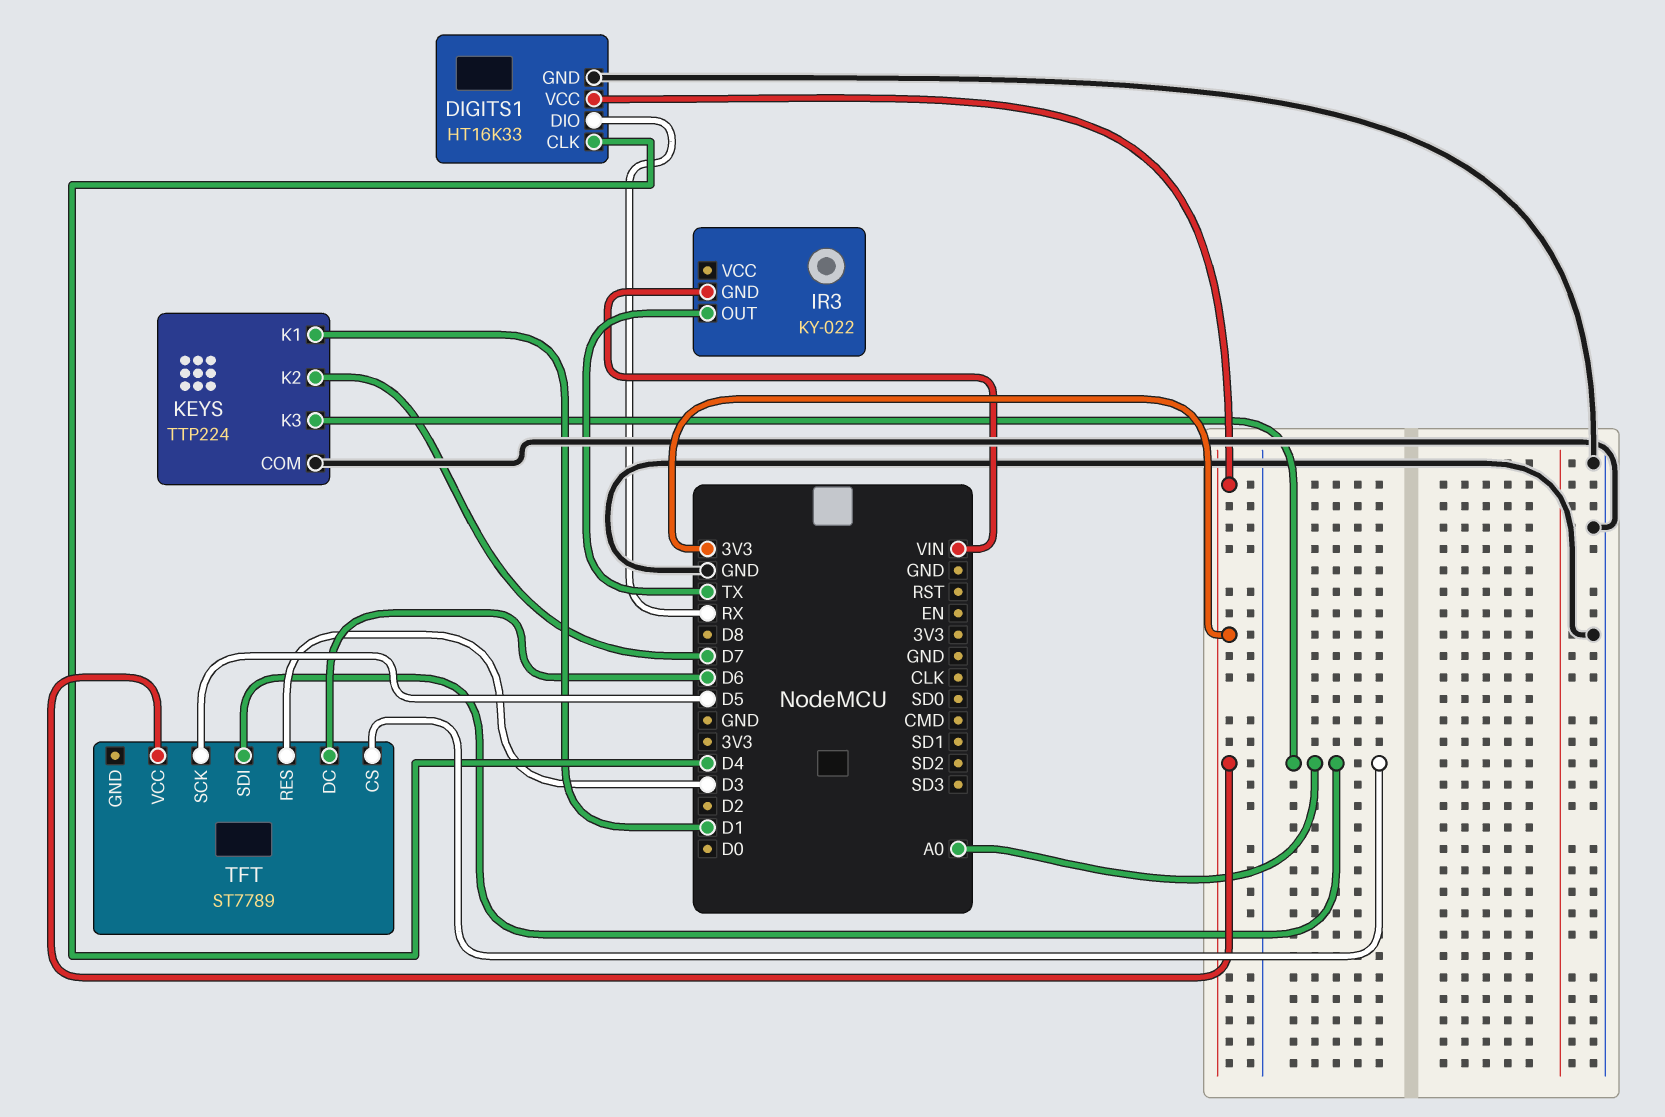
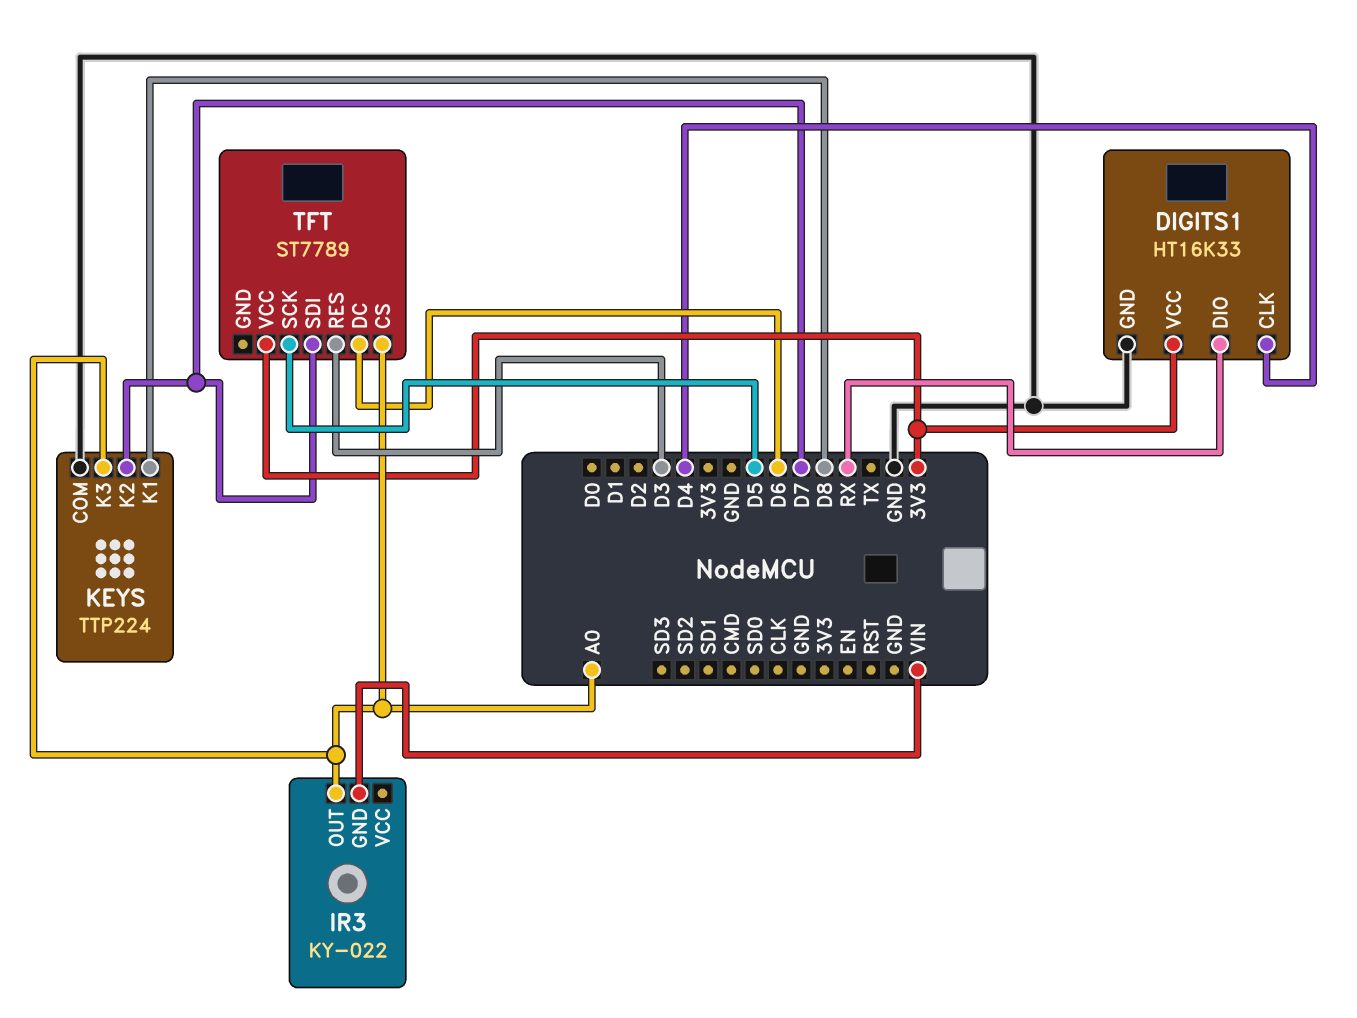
IR3 pin OUT: TX -> A0
KEYS pin K1: D1 -> D8
TFT pin SDI: A0 -> D7

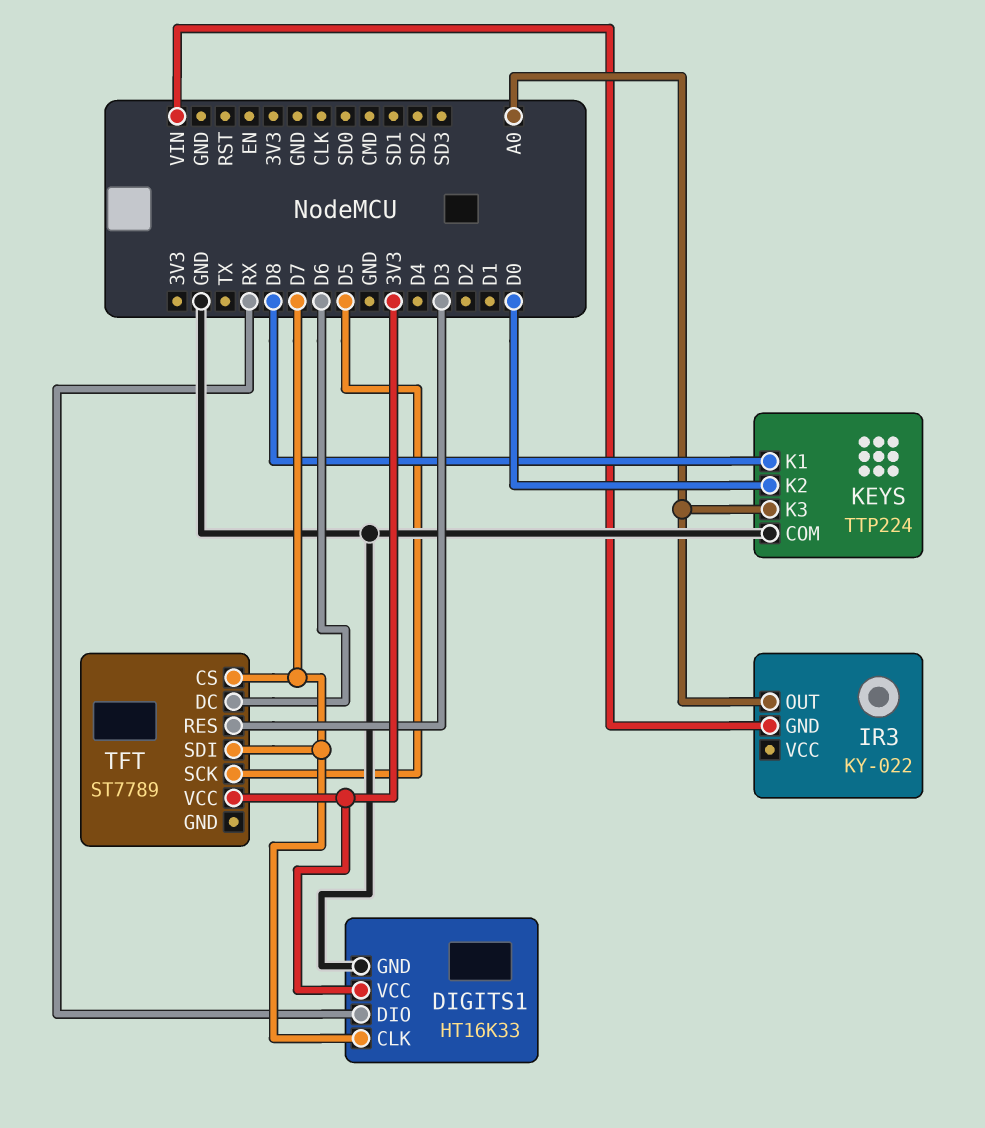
DIGITS1 pin CLK: D4 -> D7
KEYS pin K2: D7 -> D0
TFT pin CS: A0 -> D7

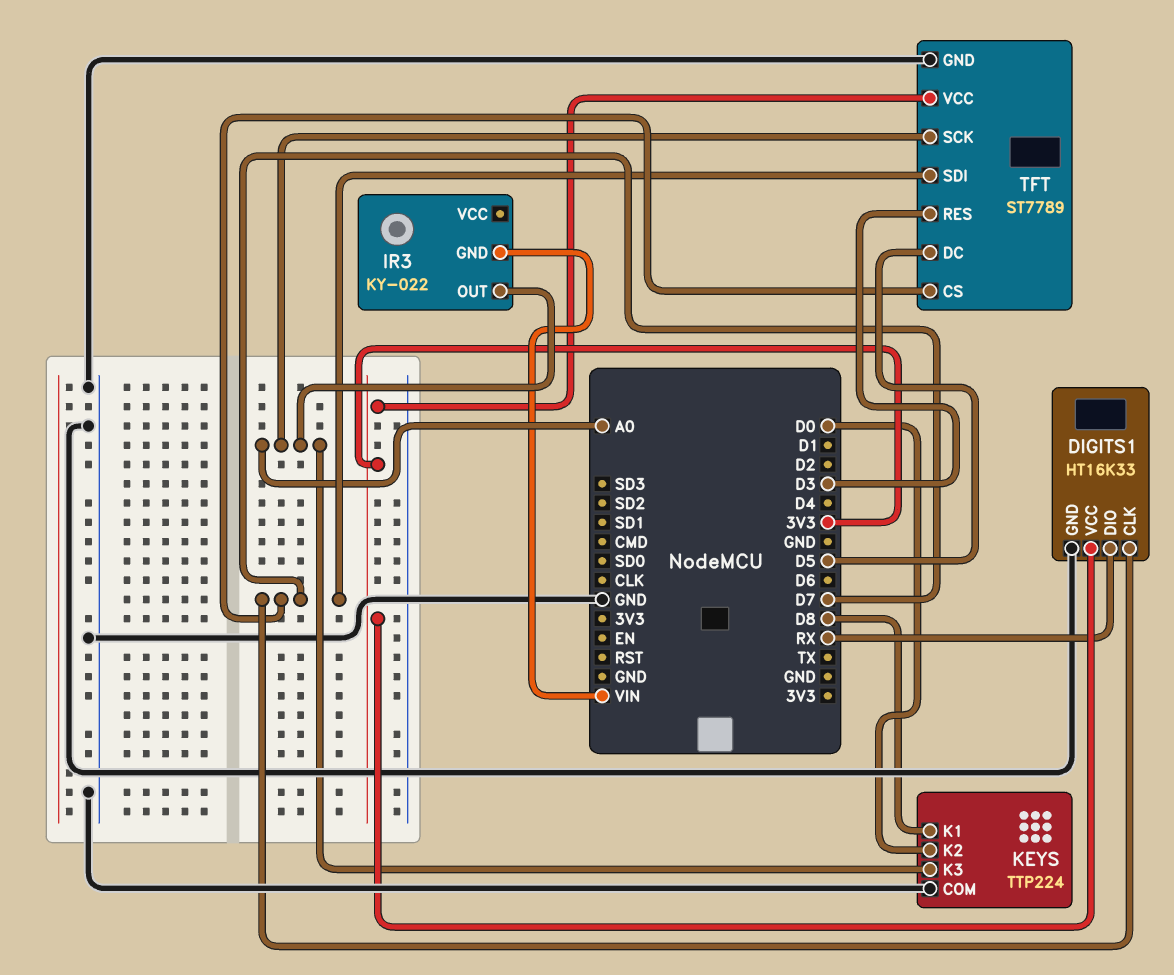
TFT pin DC: D6 -> D5
TFT pin GND: none -> GND
TFT pin SCK: D5 -> A0

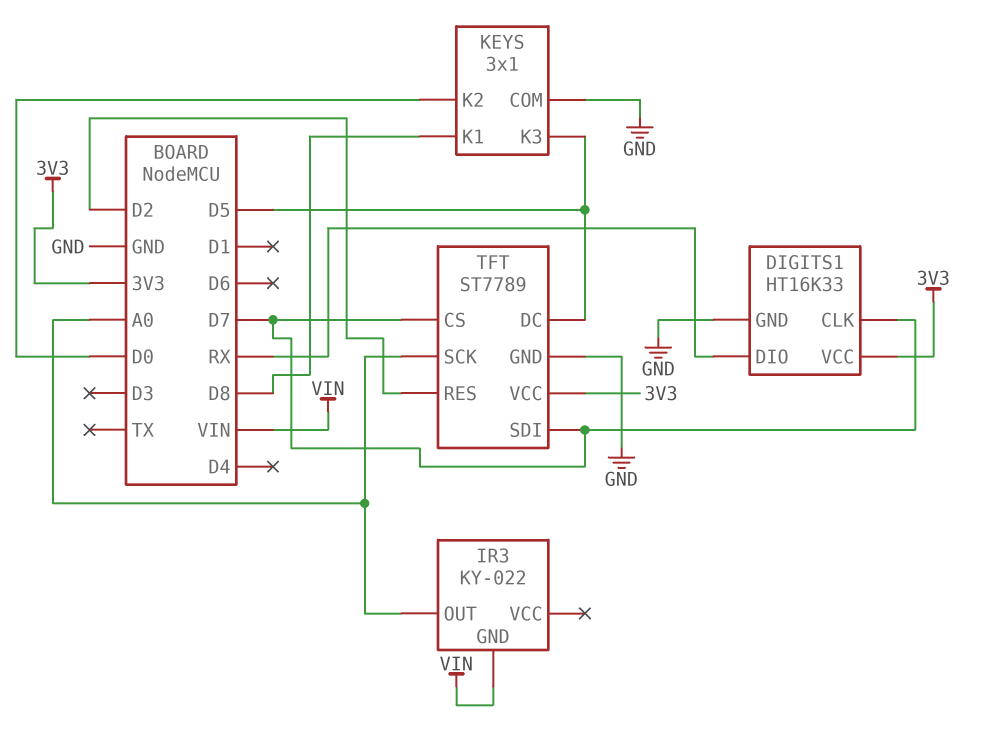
KEYS: TTP224 -> 3x1
KEYS pin K3: A0 -> D5
TFT pin RES: D3 -> D2

